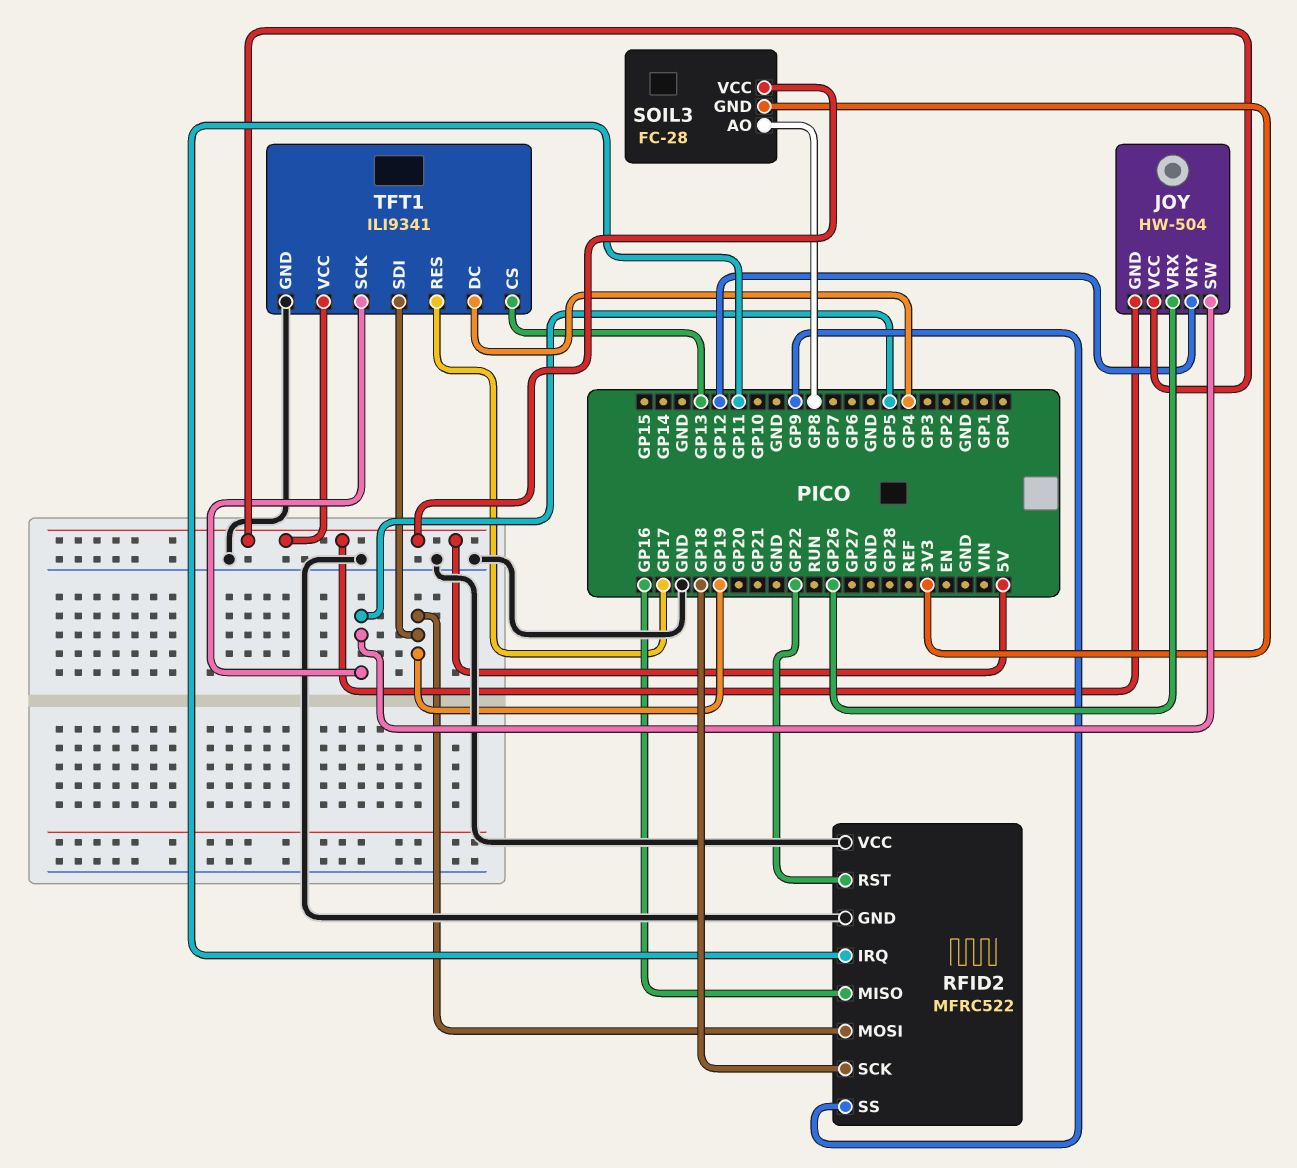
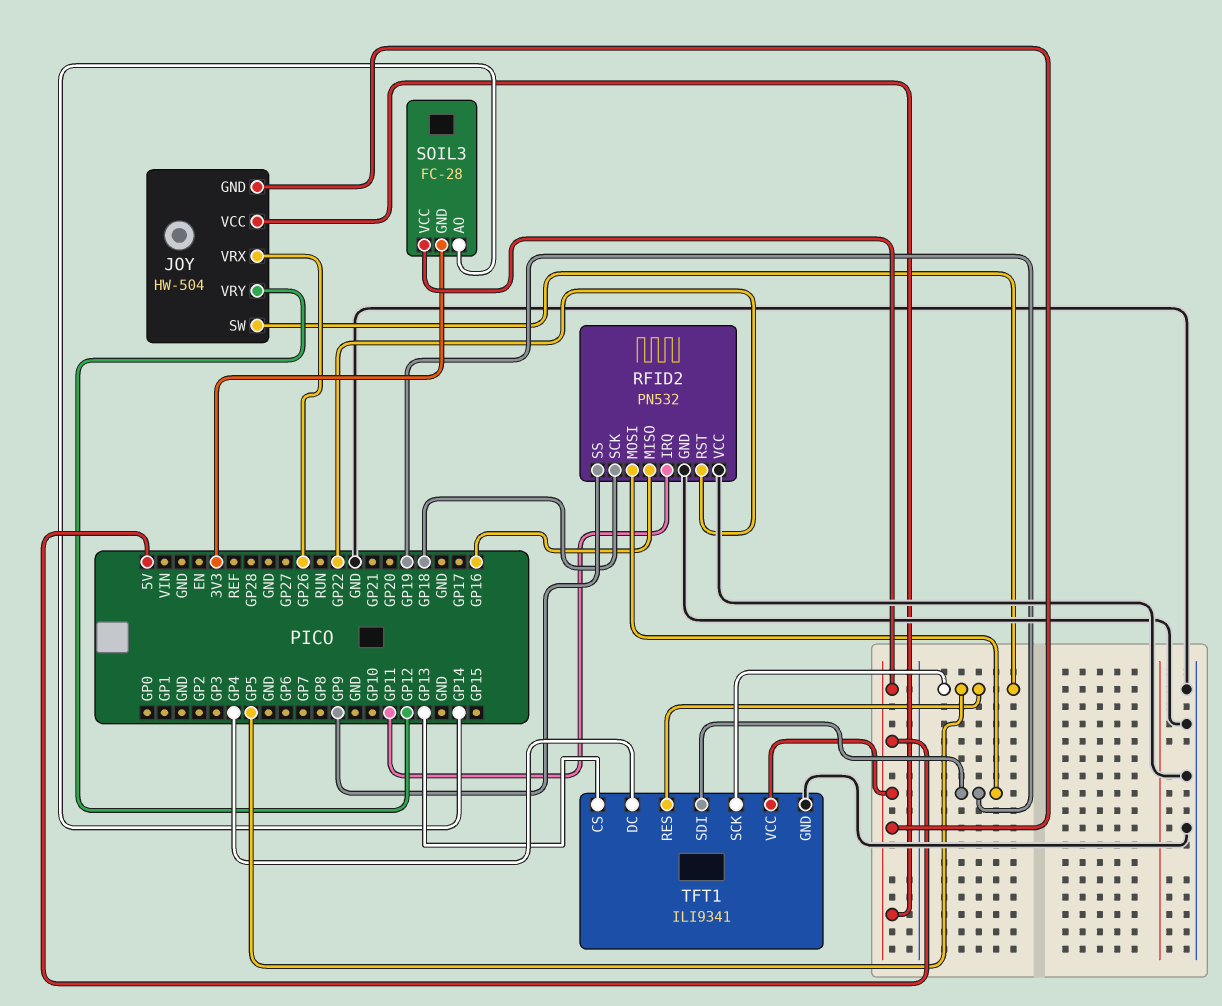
RFID2: MFRC522 -> PN532
SOIL3 pin AO: GP8 -> GP14
TFT1 pin RES: GP17 -> GP5

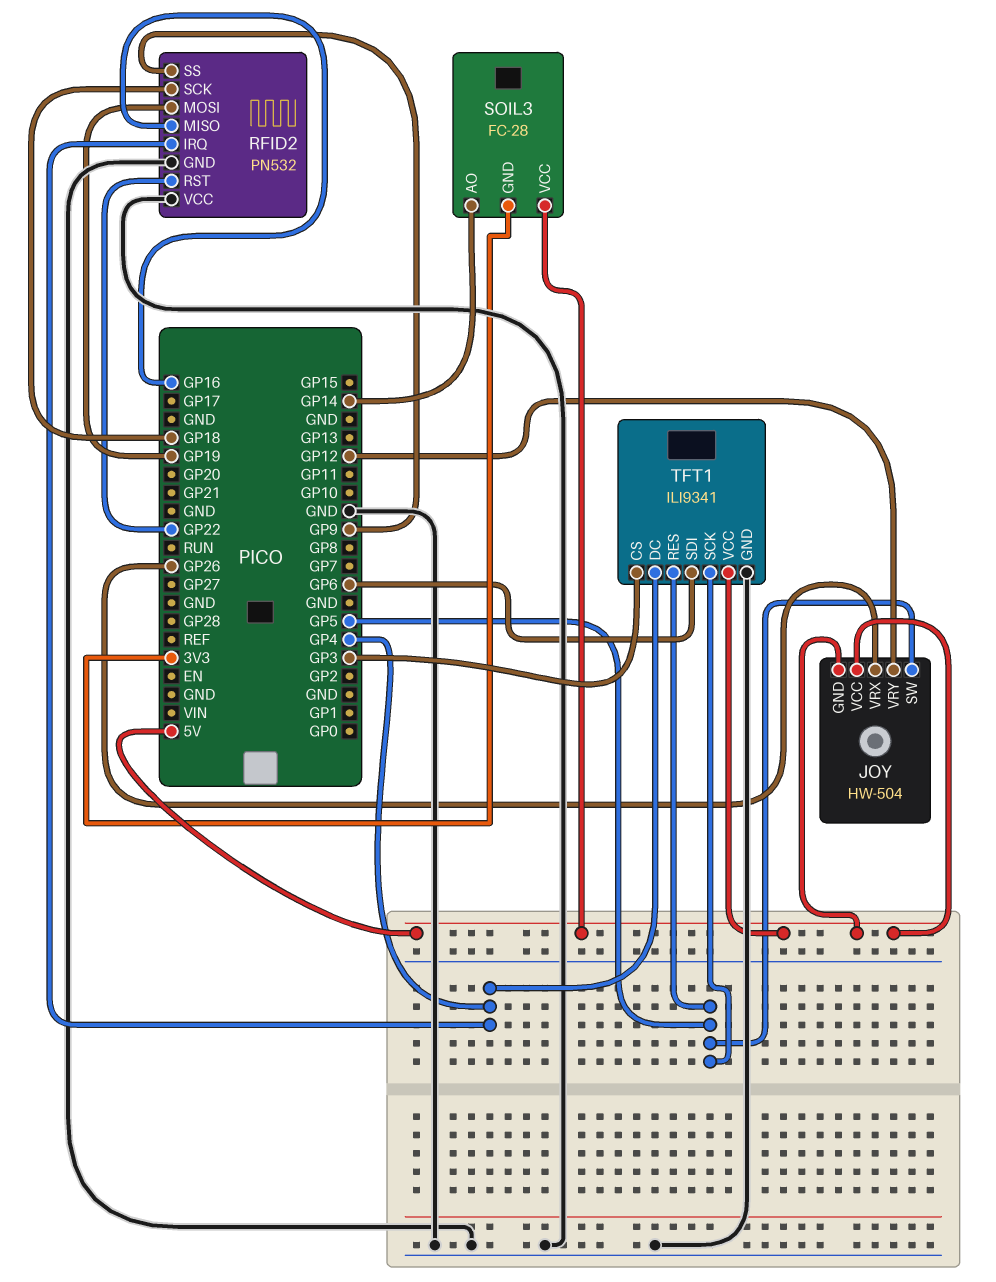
RFID2 pin IRQ: GP11 -> GP4
TFT1 pin CS: GP13 -> GP3
TFT1 pin SDI: GP19 -> GP6

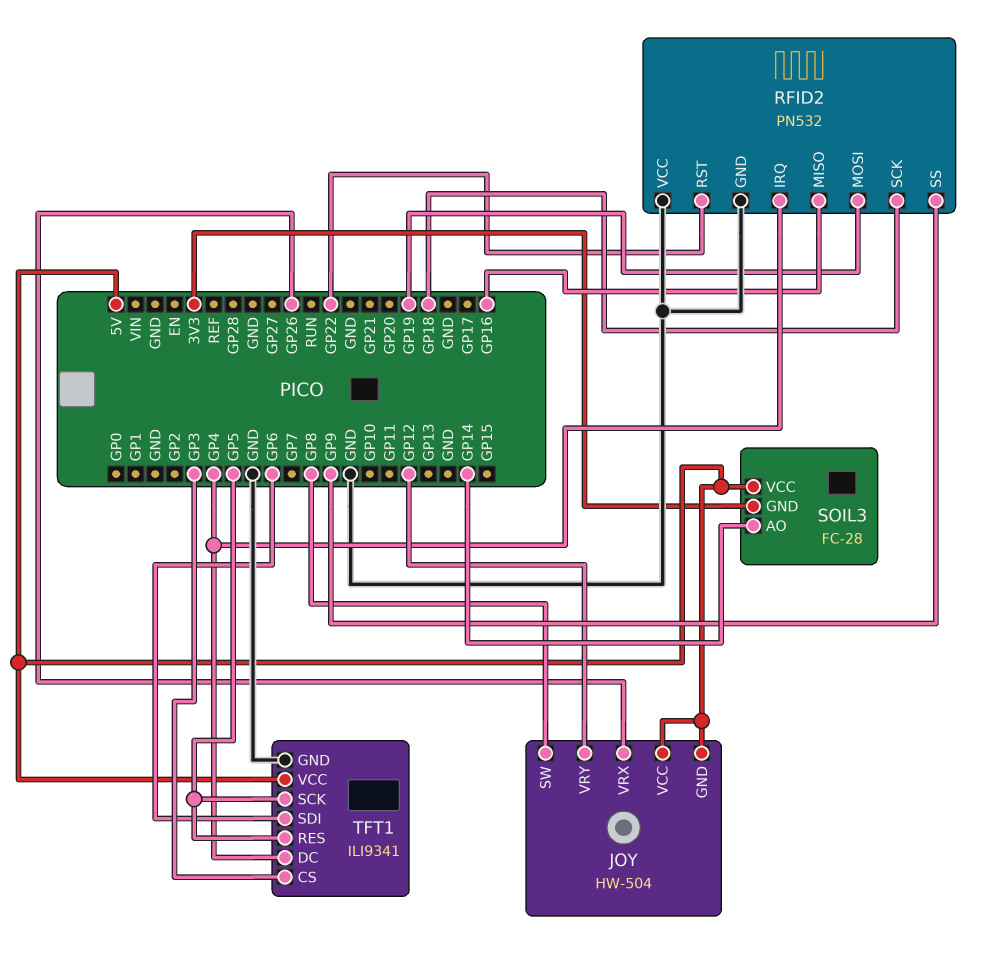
JOY pin SW: GP5 -> GP8

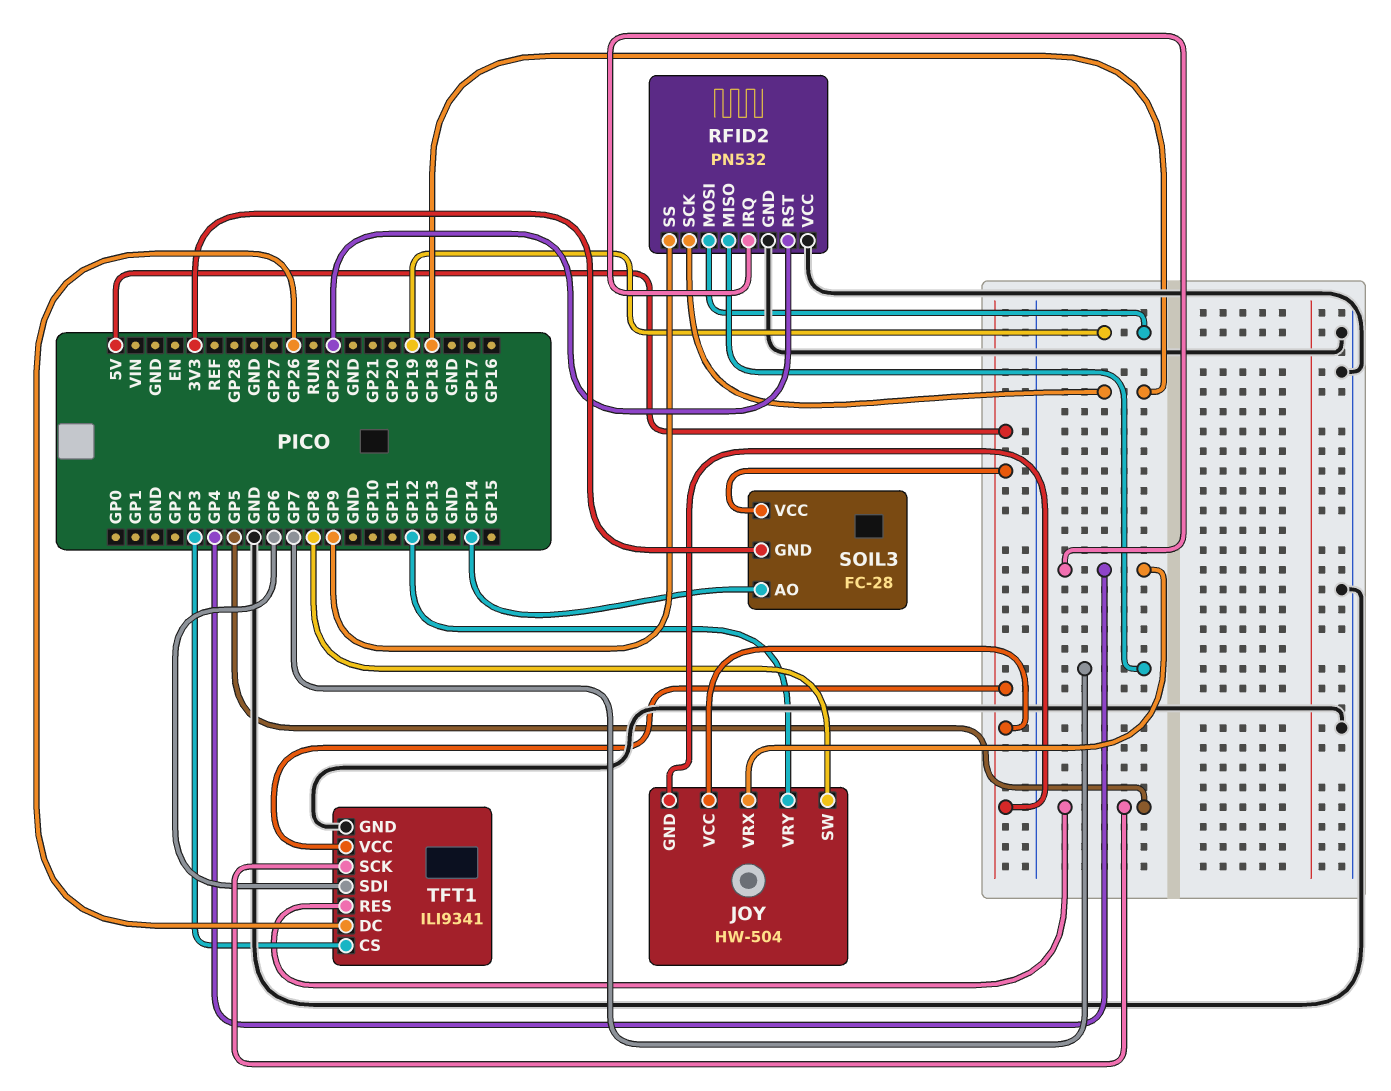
JOY pin VRX: GP26 -> GP4
RFID2 pin MISO: GP16 -> GP7
TFT1 pin DC: GP4 -> GP26

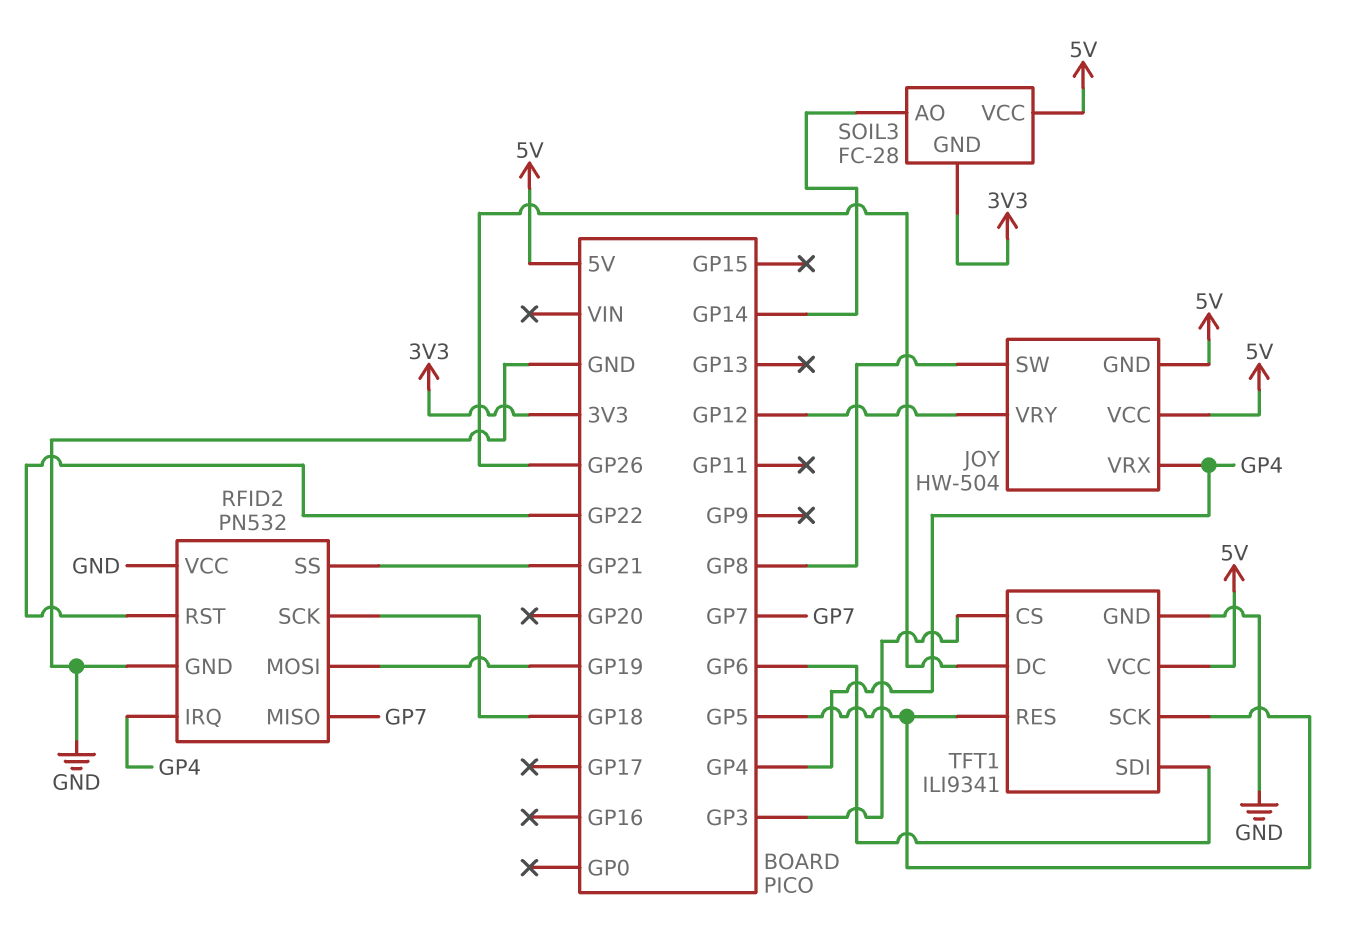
RFID2 pin SS: GP9 -> GP21

